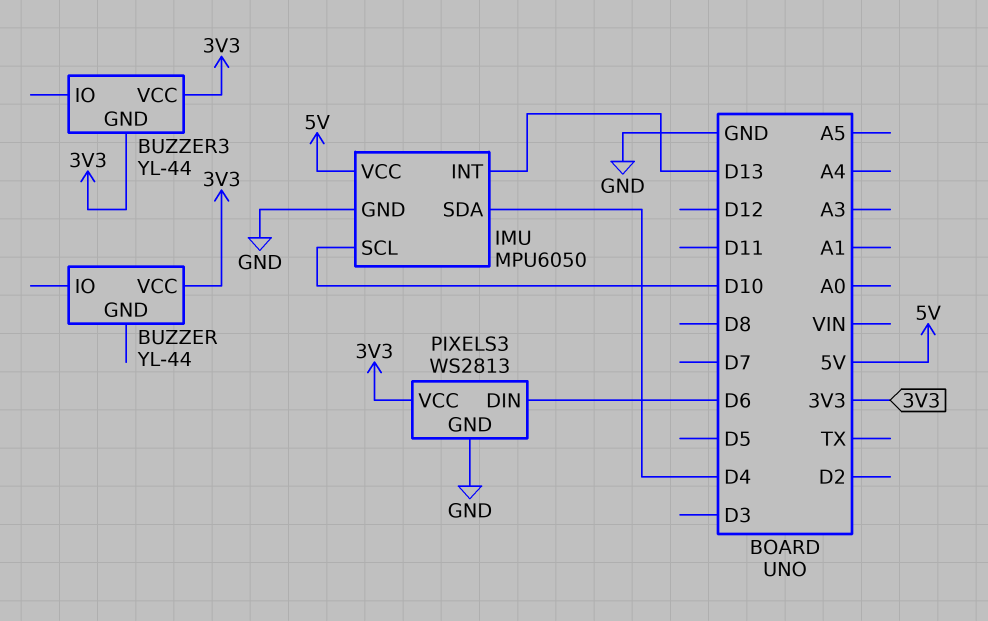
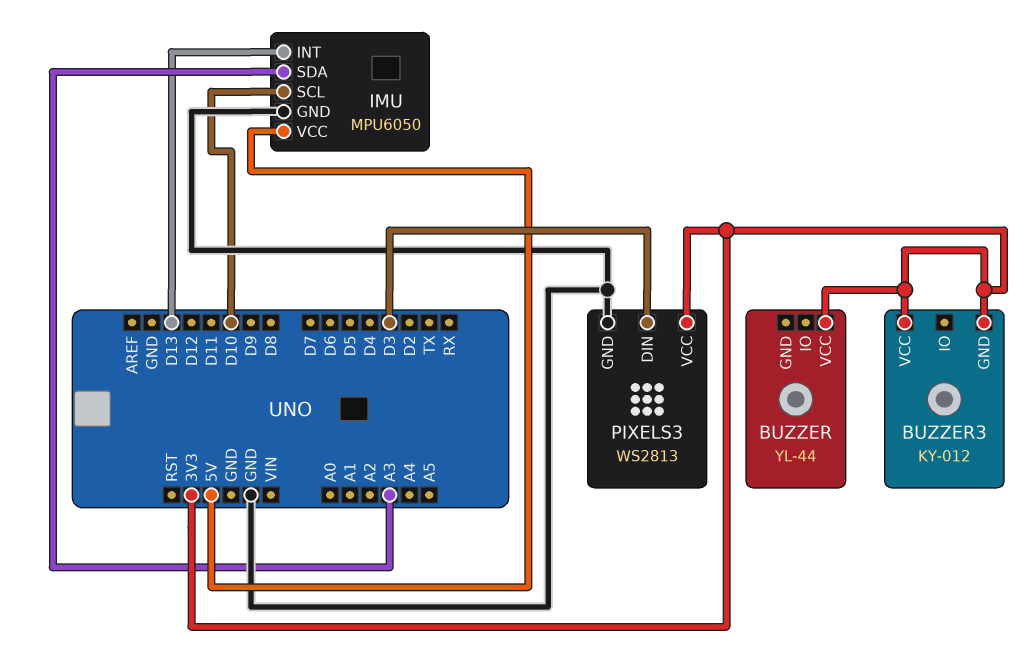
BUZZER3: YL-44 -> KY-012
IMU pin SDA: D4 -> A3
PIXELS3 pin DIN: D6 -> D3

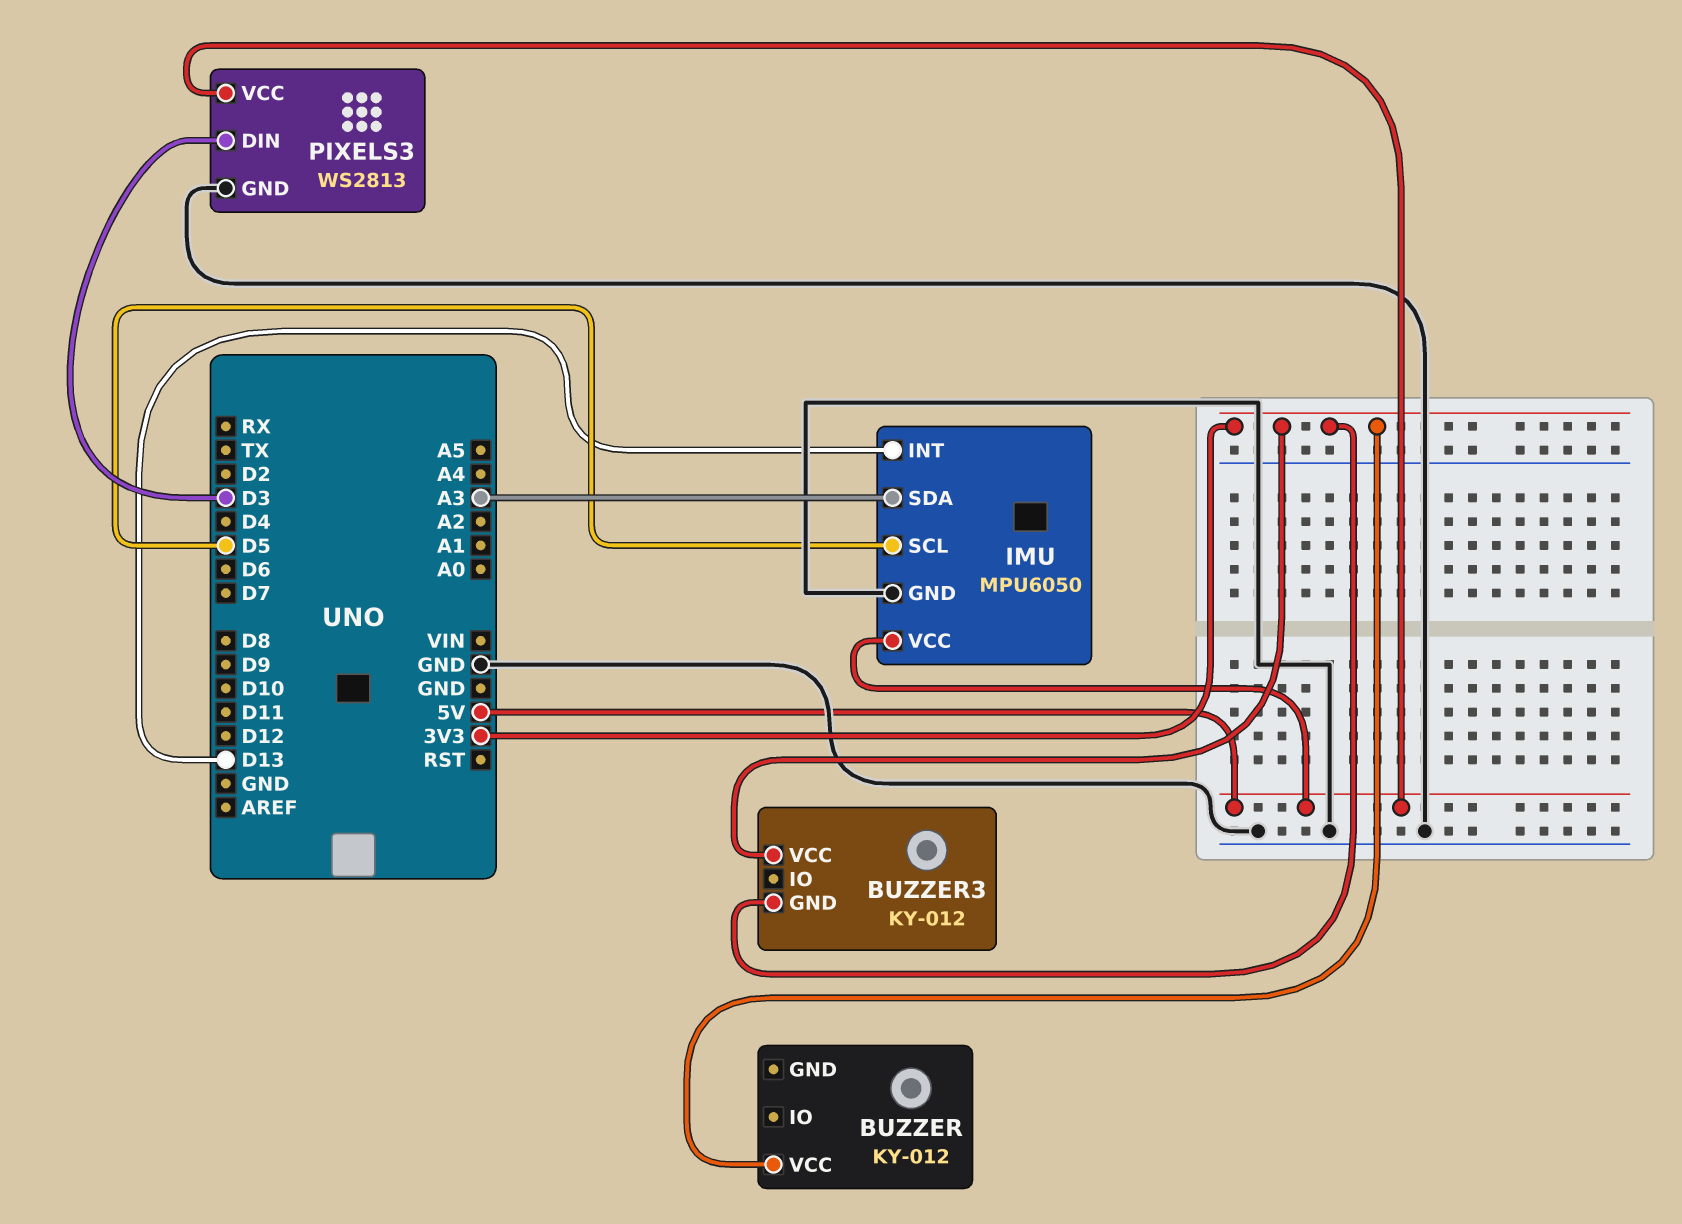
BUZZER: YL-44 -> KY-012
IMU pin SCL: D10 -> D5
PIXELS3 pin VCC: 3V3 -> 5V

